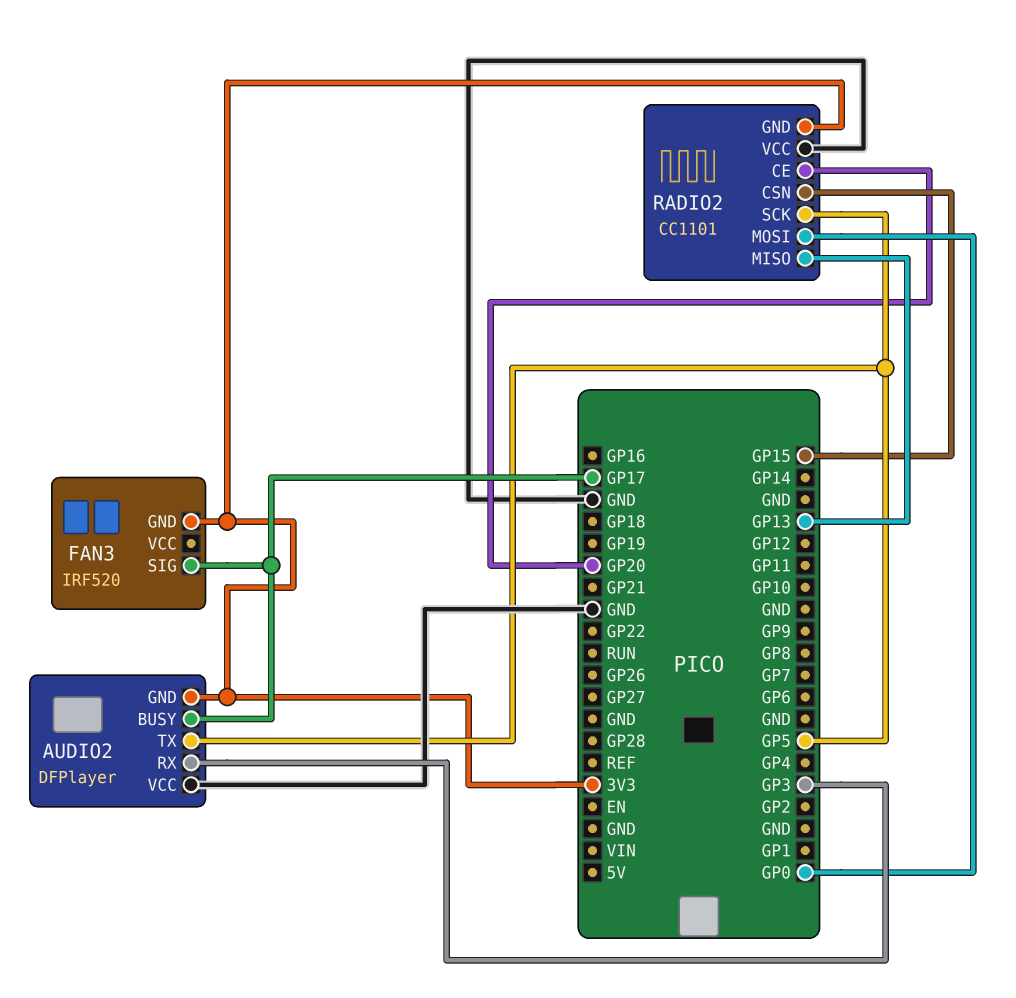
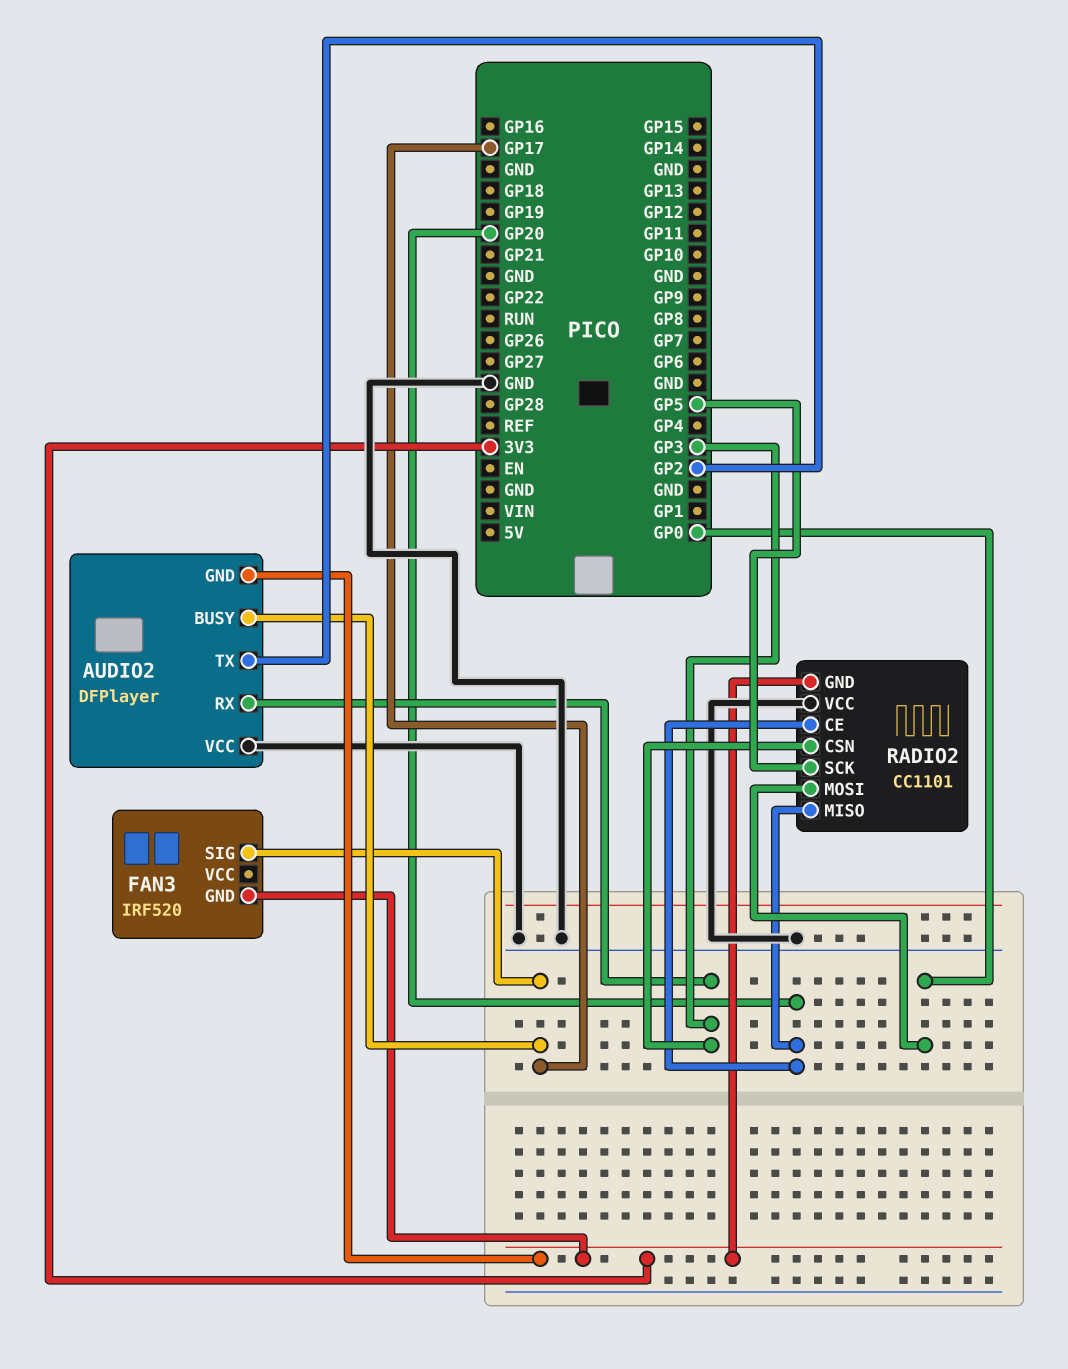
AUDIO2 pin TX: GP5 -> GP2
RADIO2 pin CSN: GP15 -> GP3
RADIO2 pin MISO: GP13 -> GP20

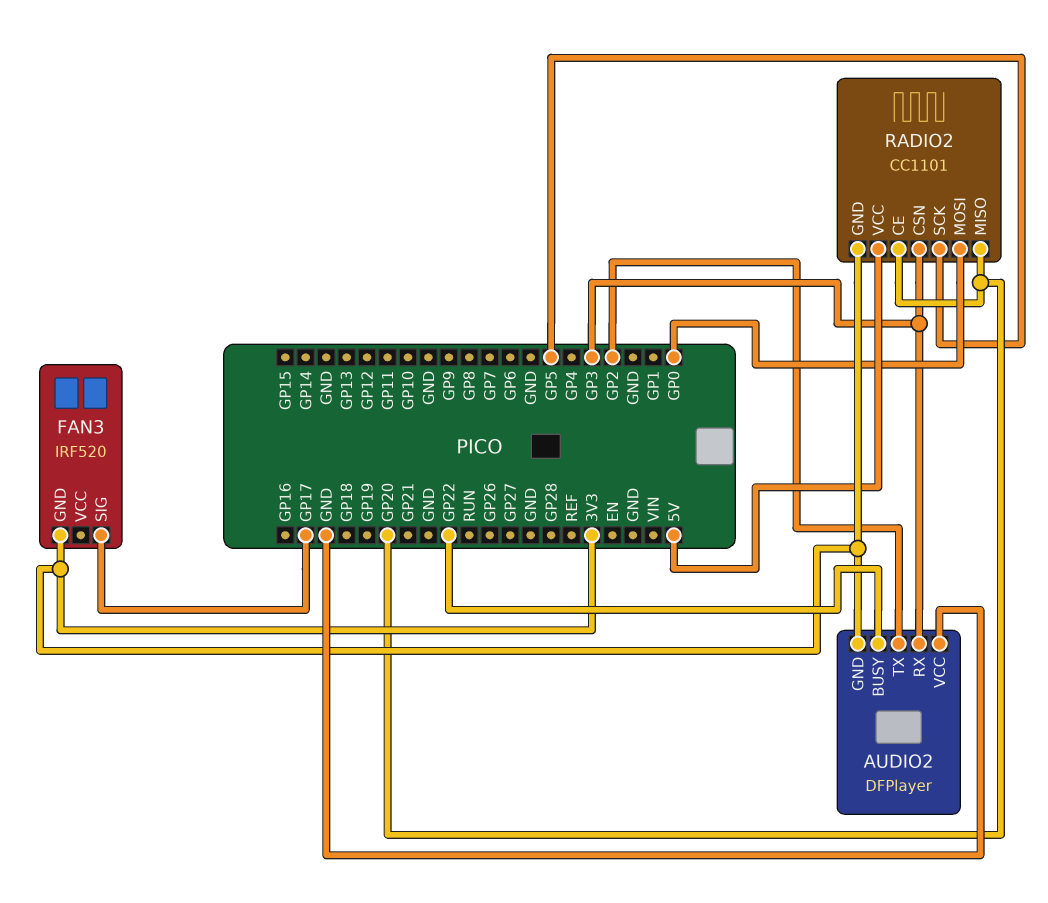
AUDIO2 pin BUSY: GP17 -> GP22
RADIO2 pin VCC: GND -> 5V

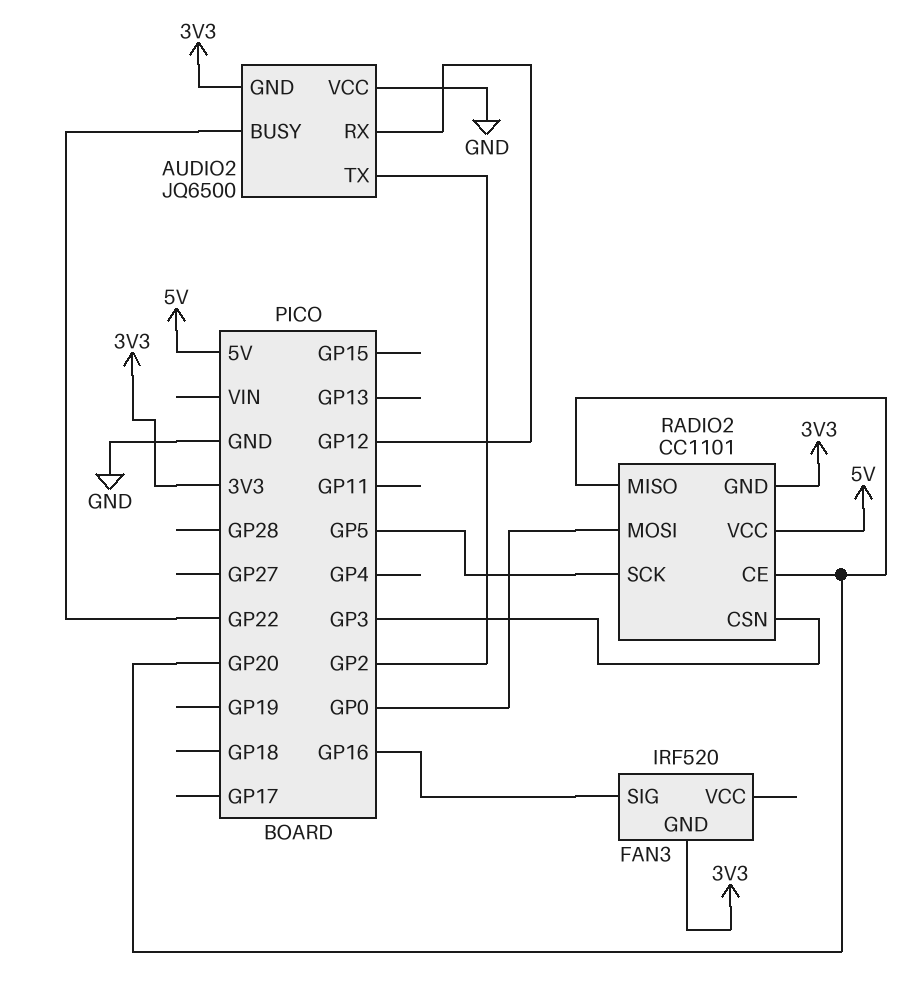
AUDIO2: DFPlayer -> JQ6500
AUDIO2 pin RX: GP3 -> GP12
FAN3 pin SIG: GP17 -> GP16

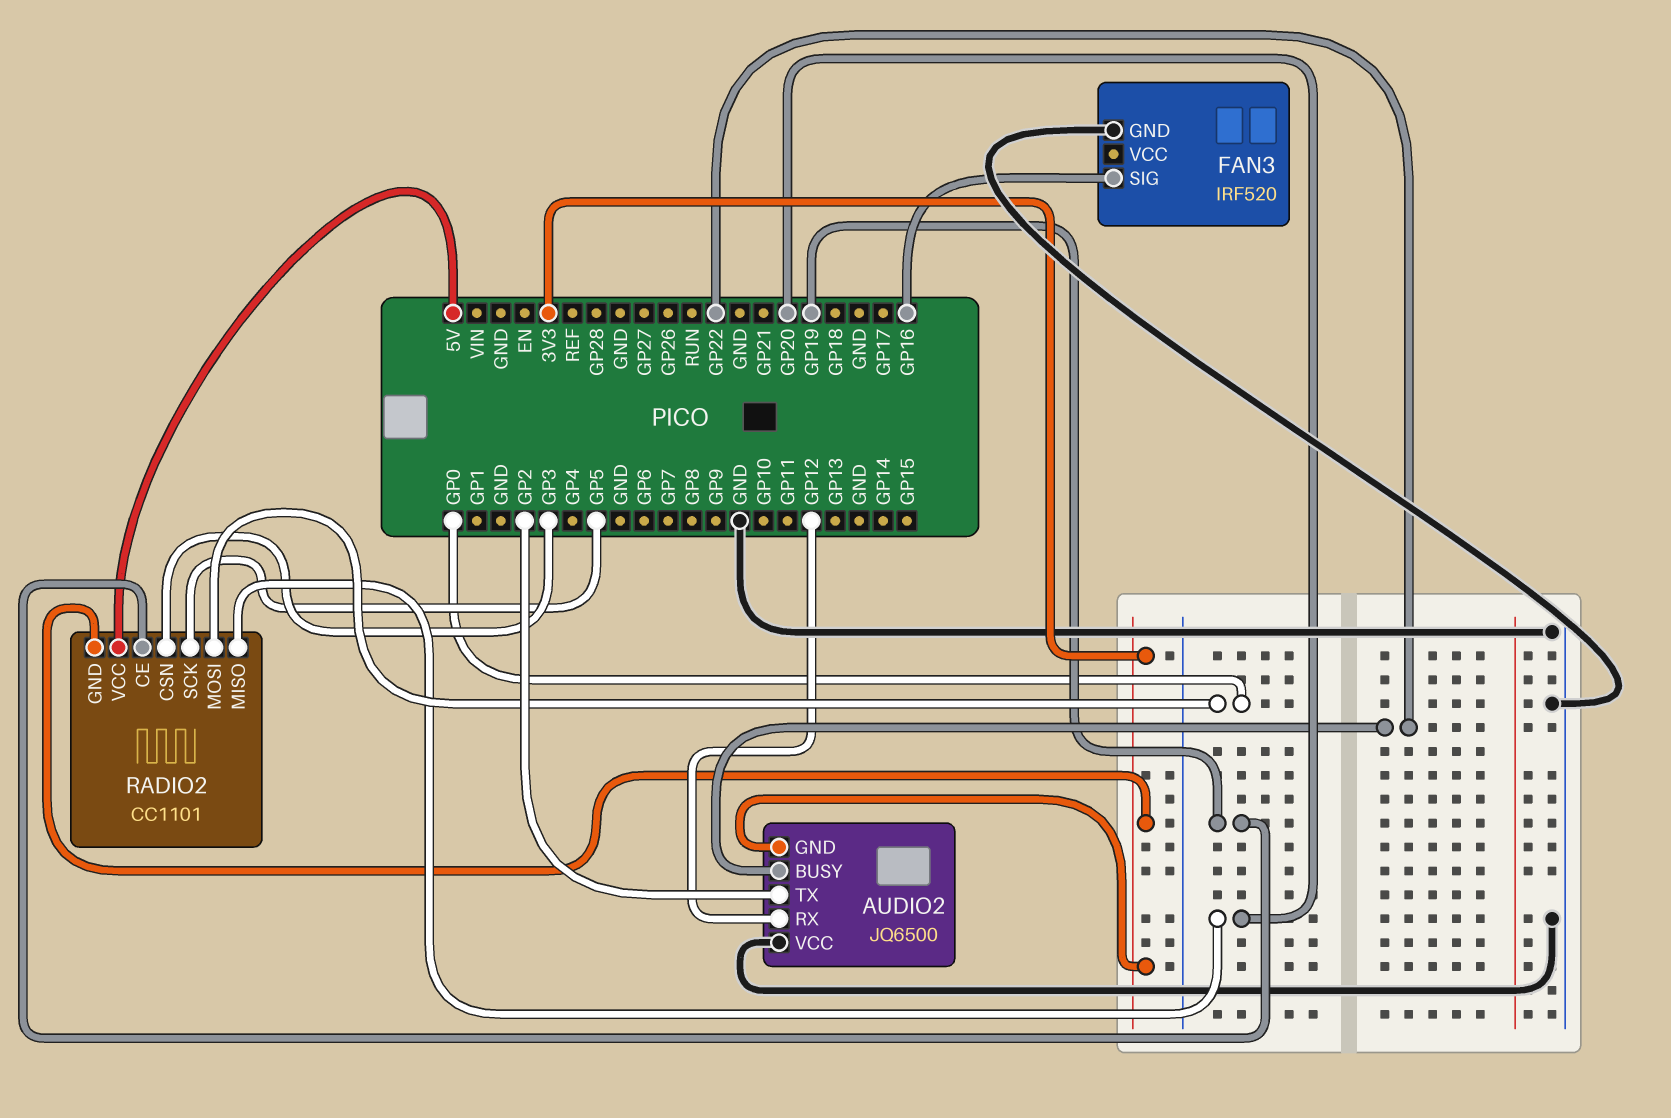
FAN3 pin GND: 3V3 -> GND
RADIO2 pin CE: GP20 -> GP19

